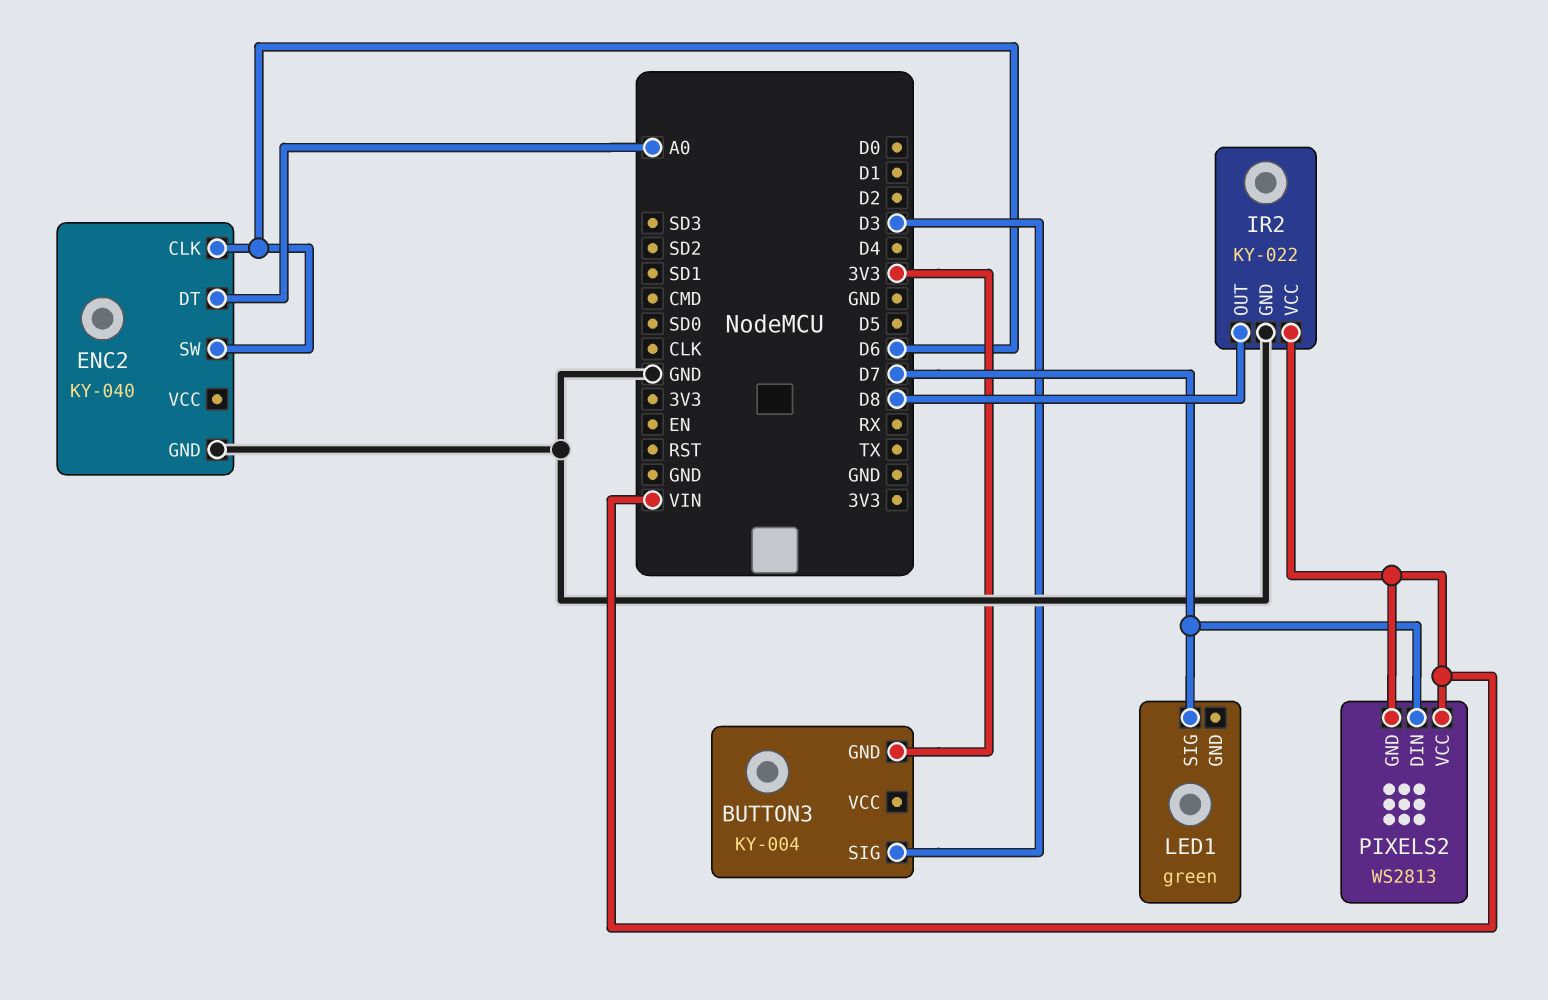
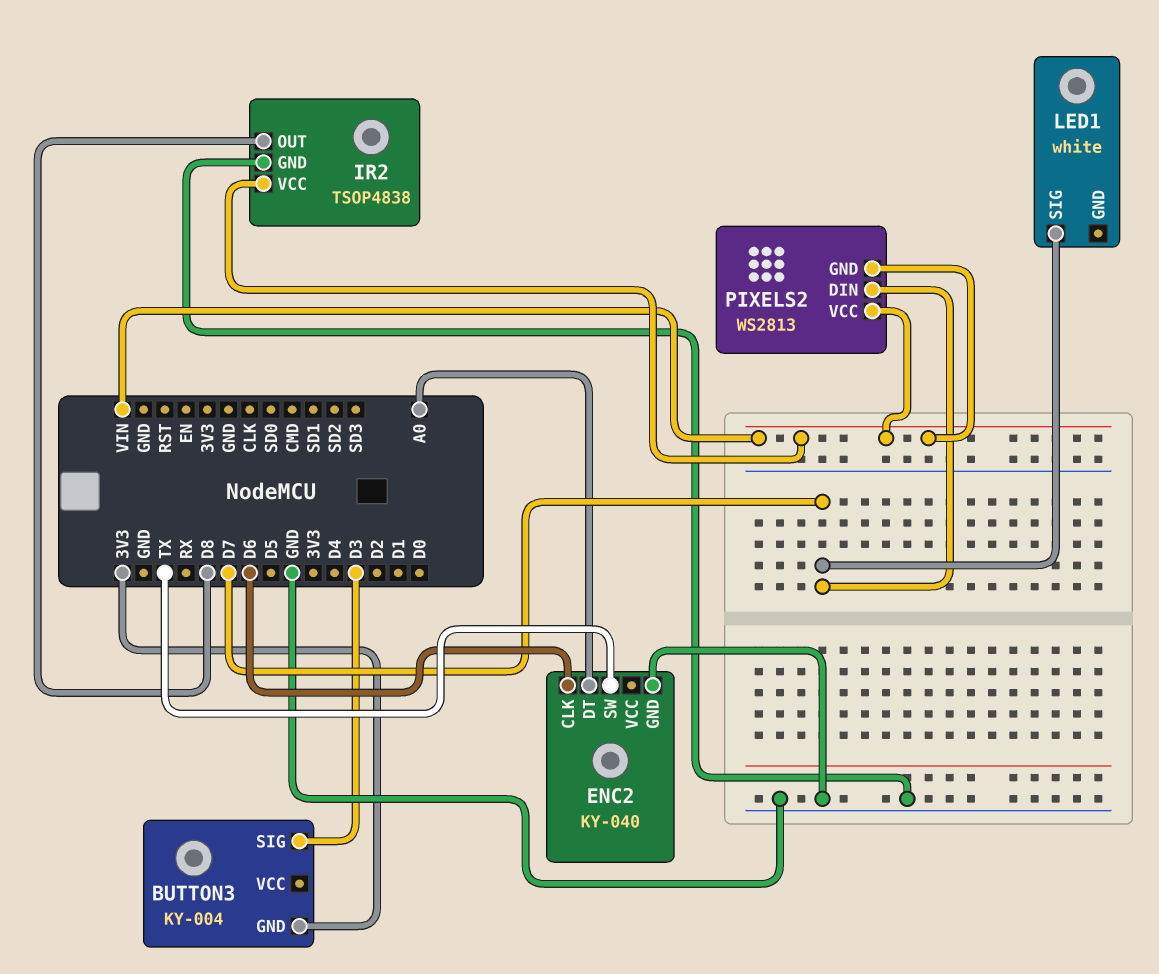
ENC2 pin SW: D6 -> TX
IR2: KY-022 -> TSOP4838
LED1: green -> white

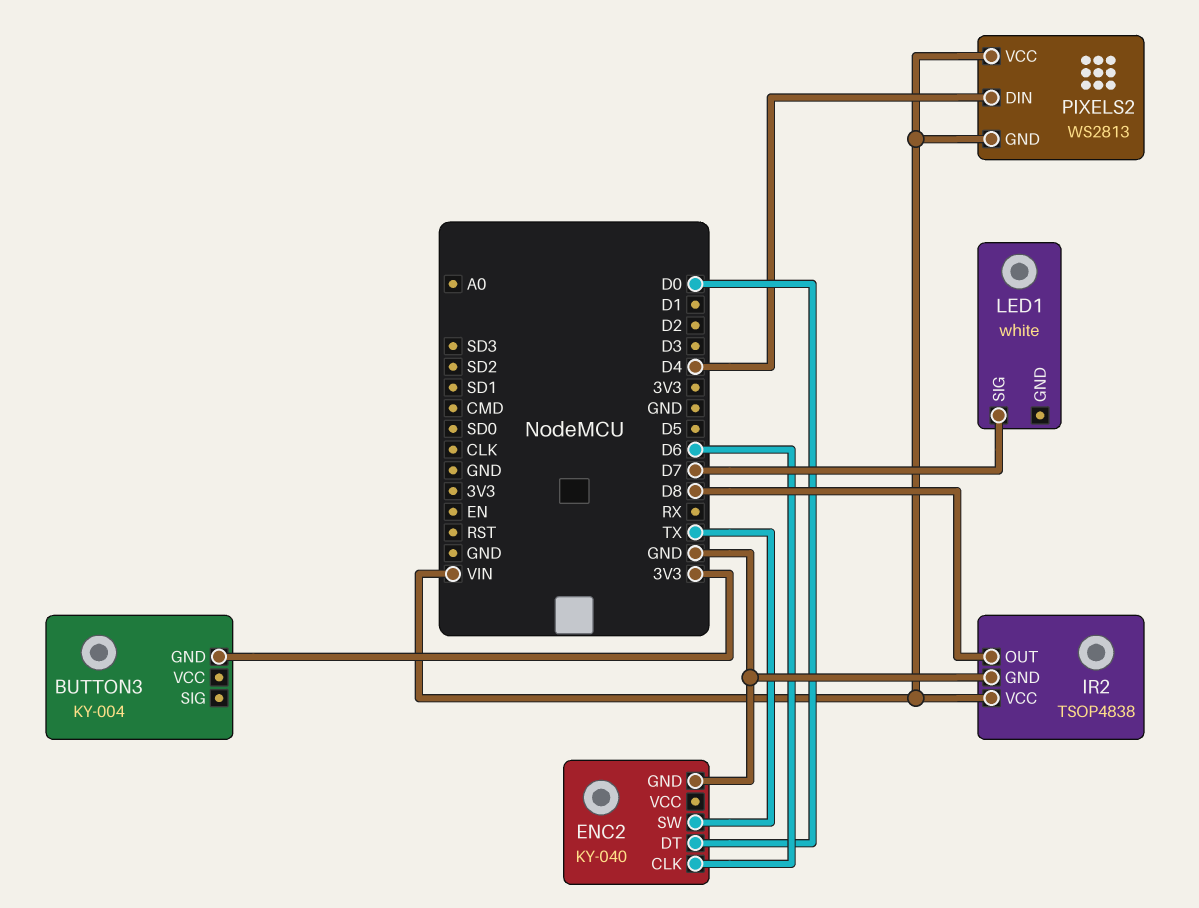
BUTTON3 pin SIG: D3 -> none
ENC2 pin DT: A0 -> D0
PIXELS2 pin DIN: D7 -> D4

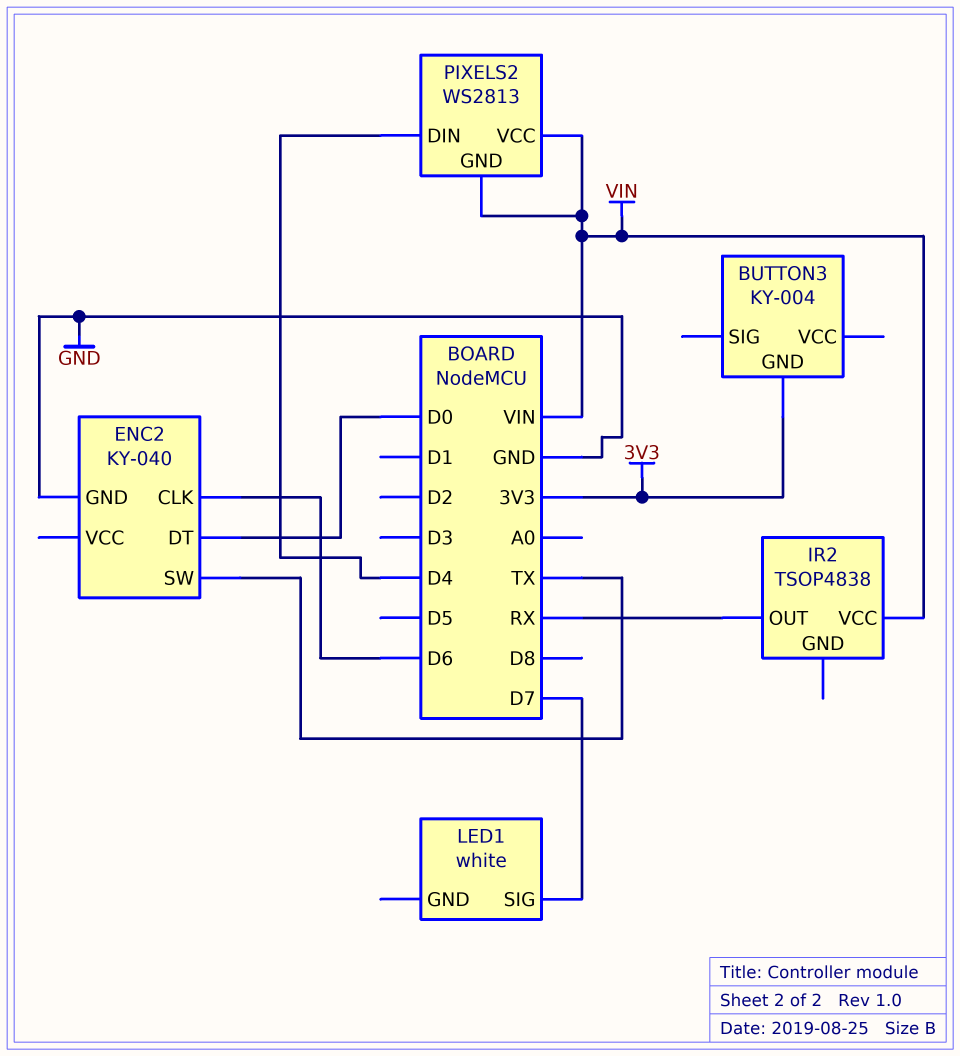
IR2 pin GND: GND -> none
IR2 pin OUT: D8 -> RX

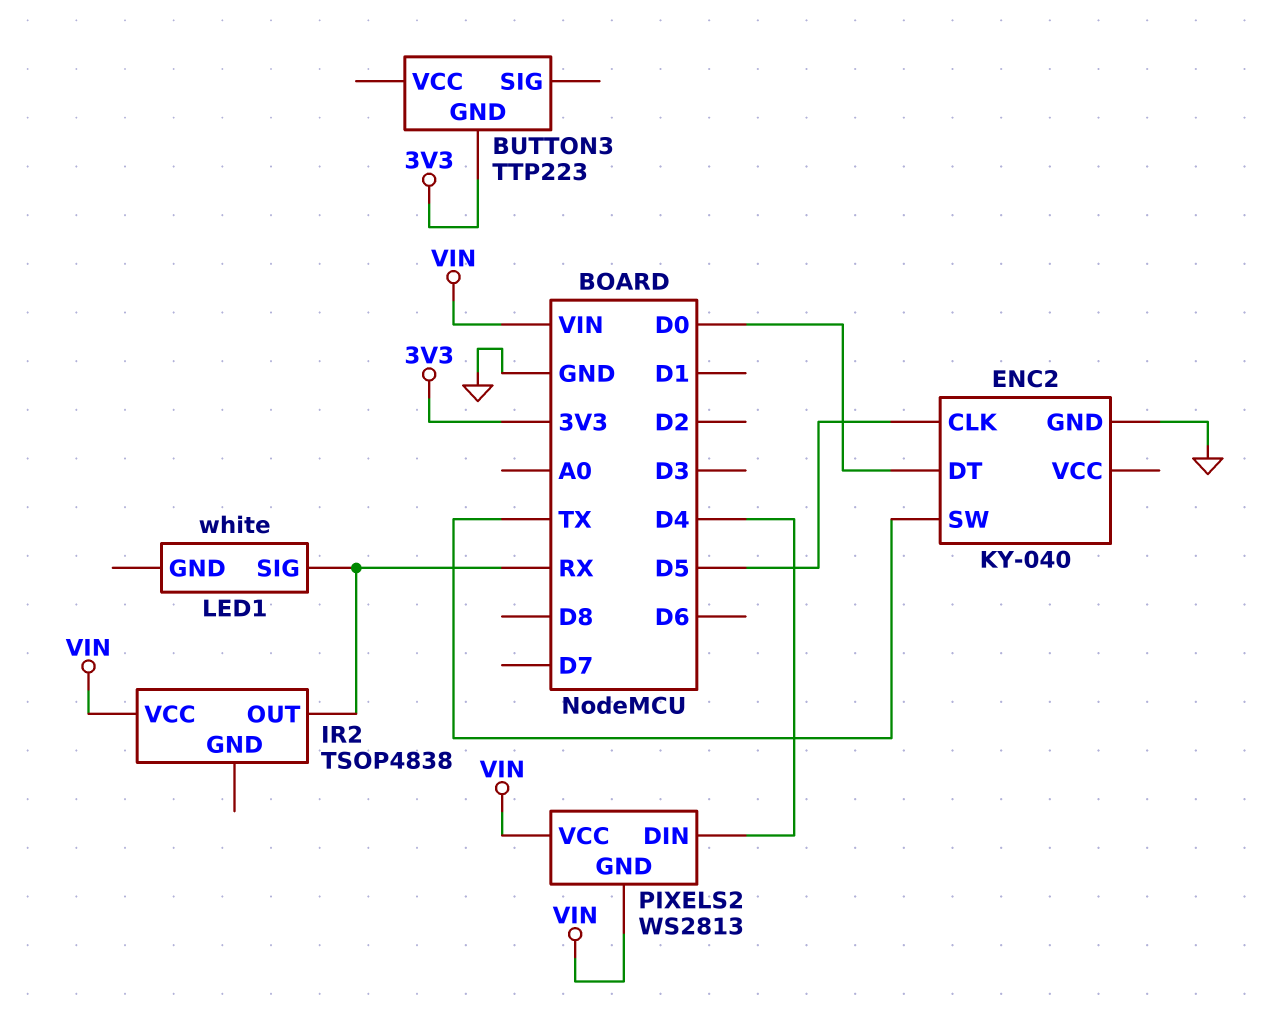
BUTTON3: KY-004 -> TTP223
ENC2 pin CLK: D6 -> D5
LED1 pin SIG: D7 -> RX

